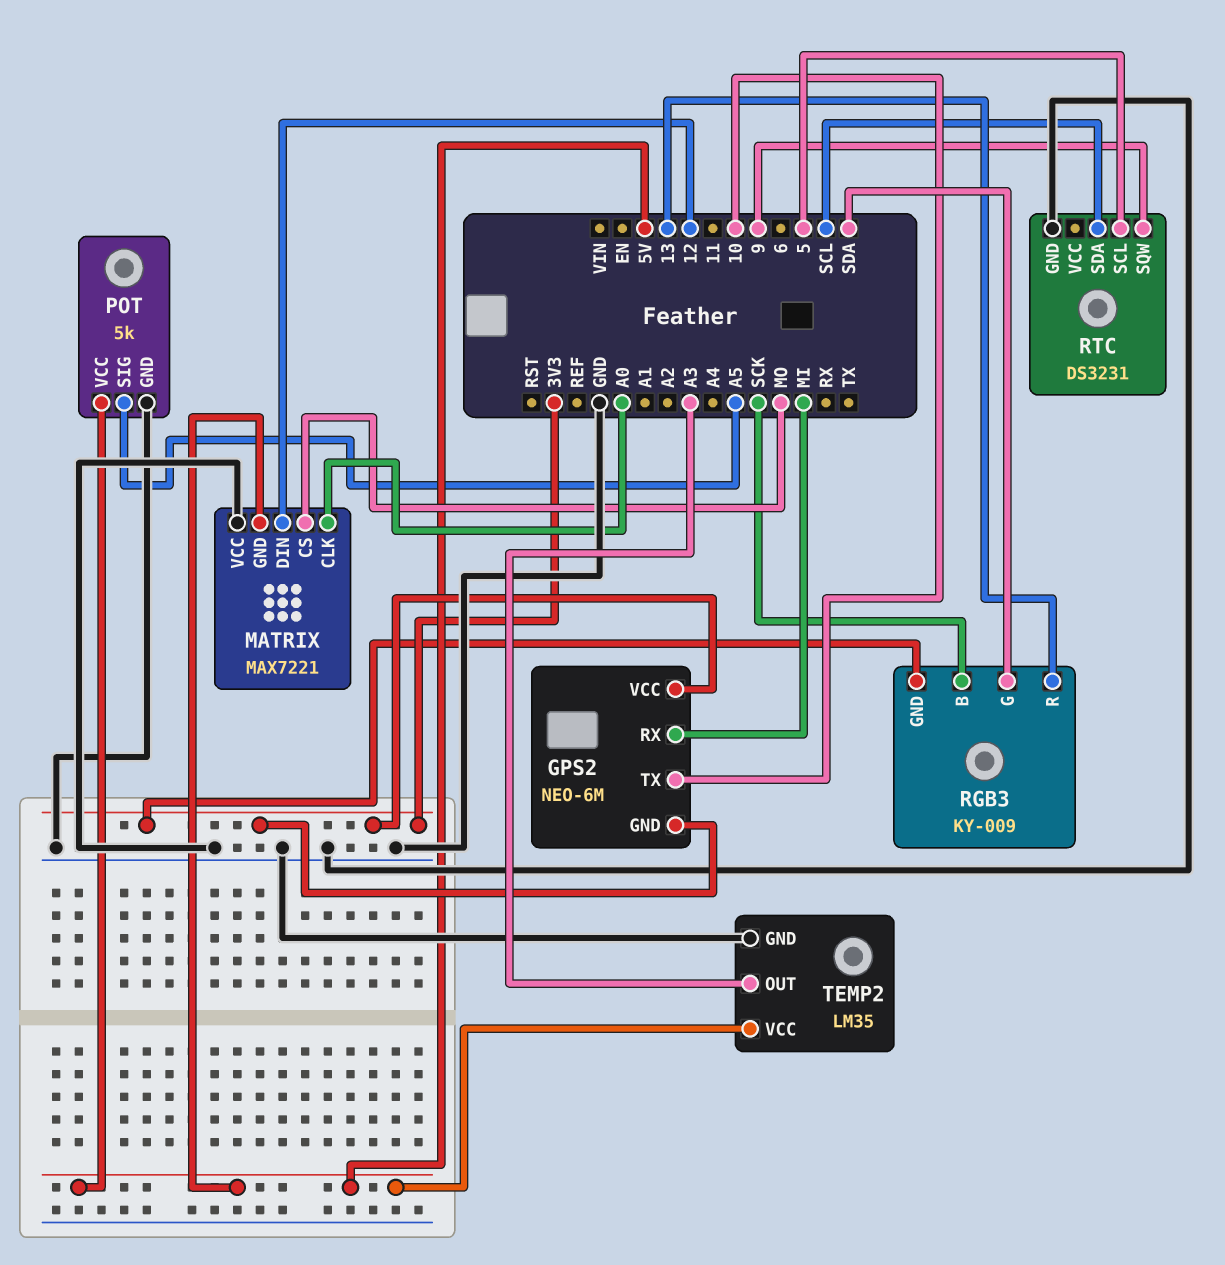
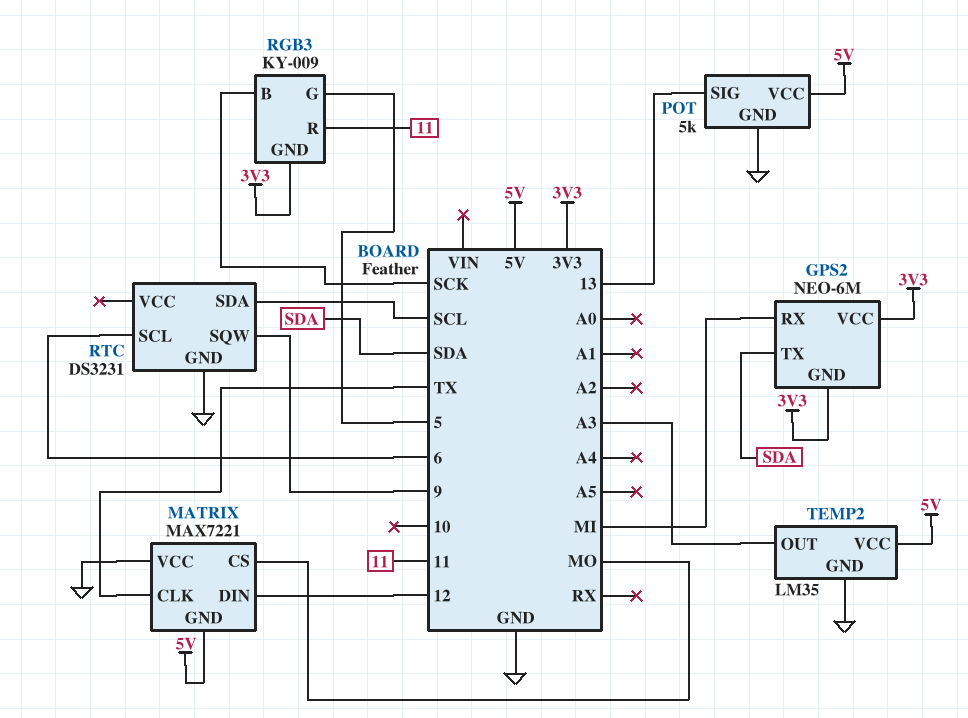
GPS2 pin TX: 10 -> SDA
MATRIX pin CLK: A0 -> TX
POT pin SIG: A5 -> 13
RGB3 pin G: SDA -> 5
RGB3 pin R: 13 -> 11
RTC pin SCL: 5 -> 6

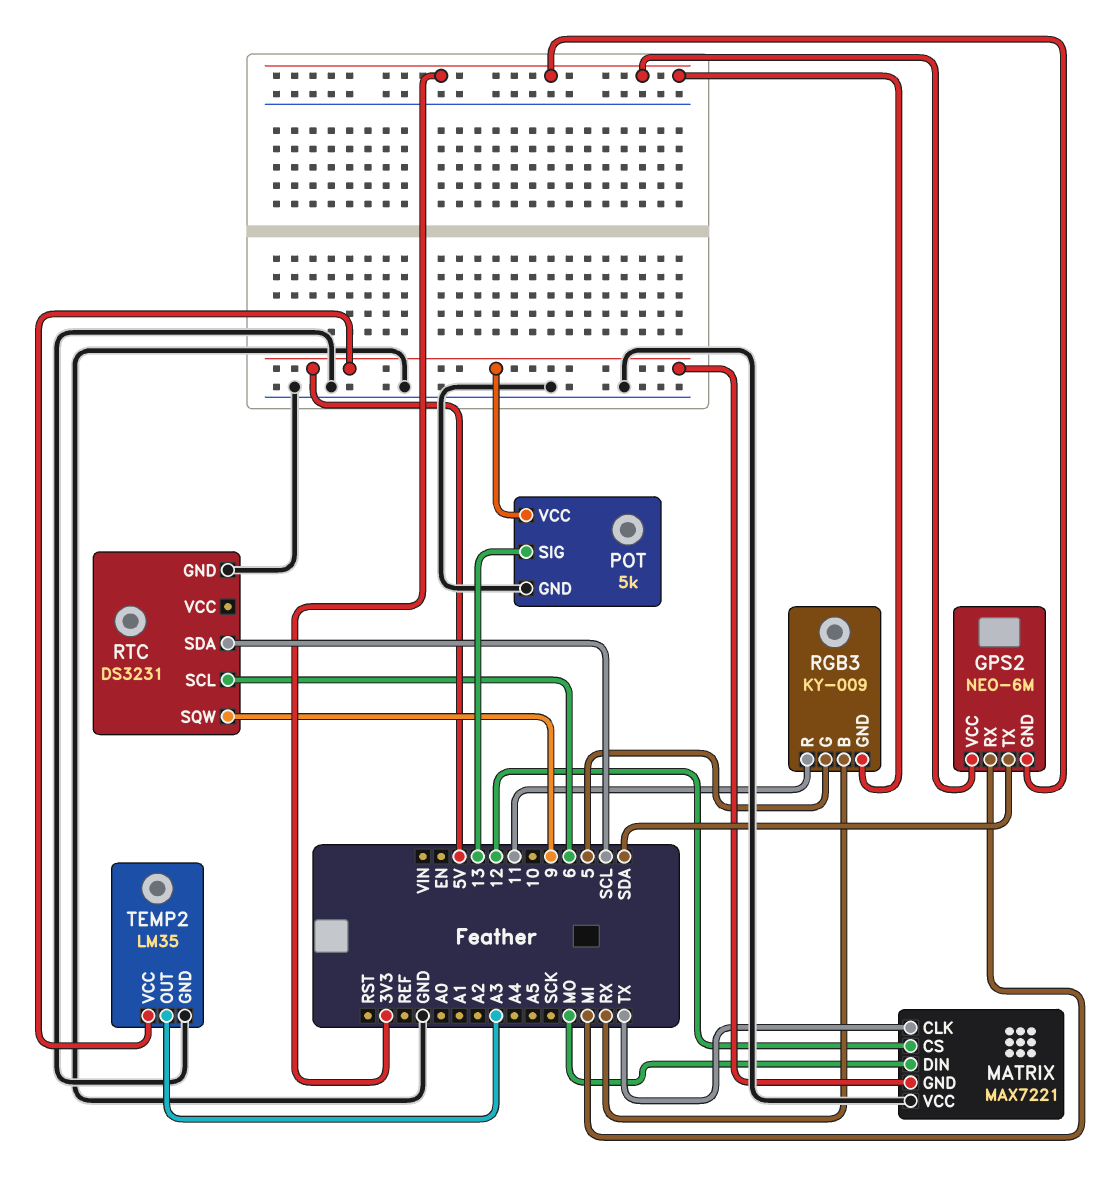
MATRIX pin CS: MO -> 12
MATRIX pin DIN: 12 -> MO
RGB3 pin B: SCK -> RX

